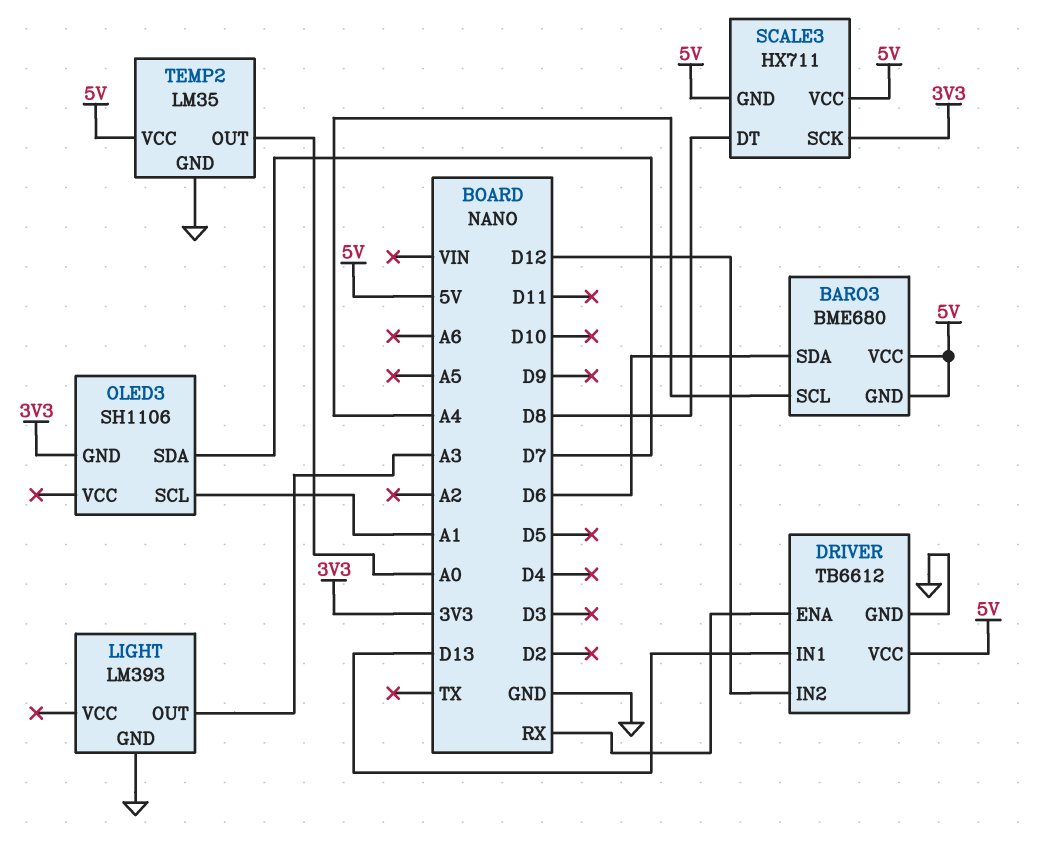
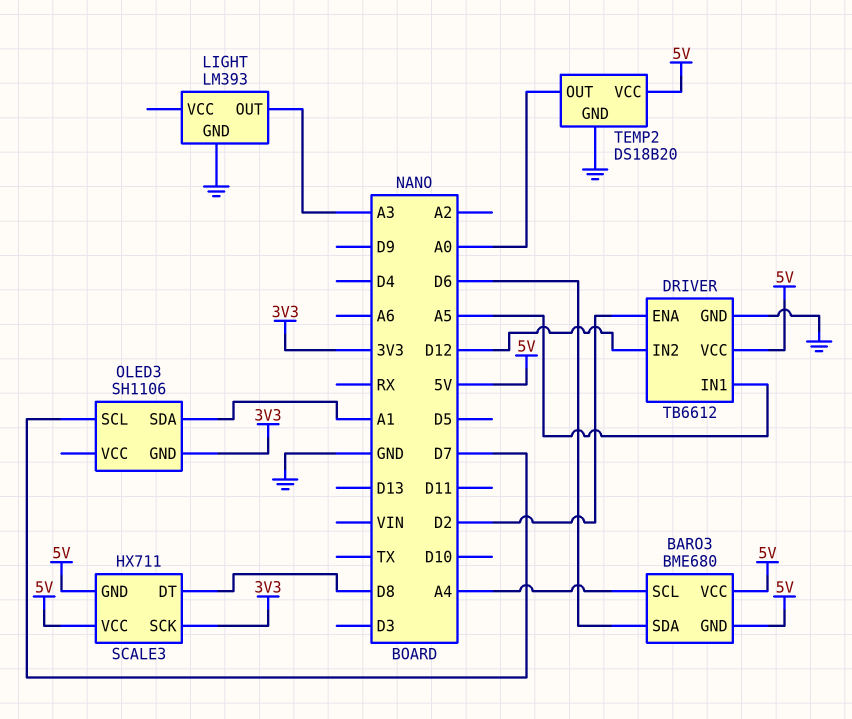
DRIVER pin ENA: RX -> D2
DRIVER pin IN1: D13 -> A5
OLED3 pin SCL: A1 -> D7
OLED3 pin SDA: D7 -> A1
TEMP2: LM35 -> DS18B20

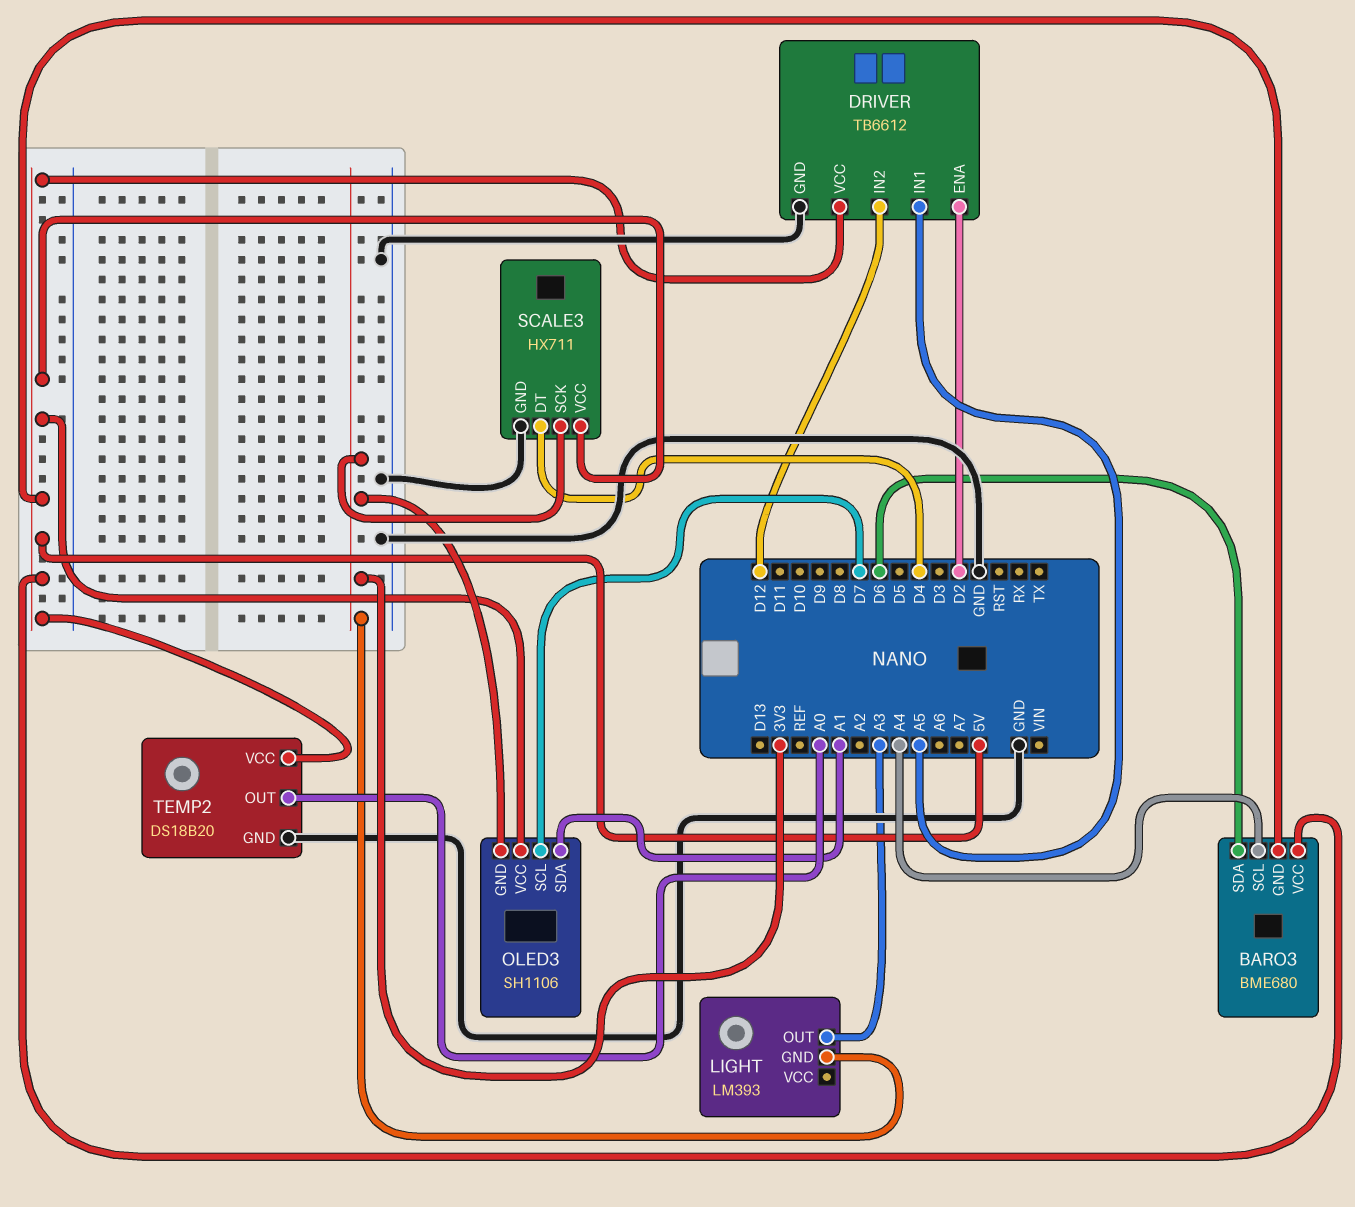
LIGHT pin GND: GND -> 3V3
OLED3 pin VCC: none -> 5V
SCALE3 pin DT: D8 -> D4
SCALE3 pin GND: 5V -> GND

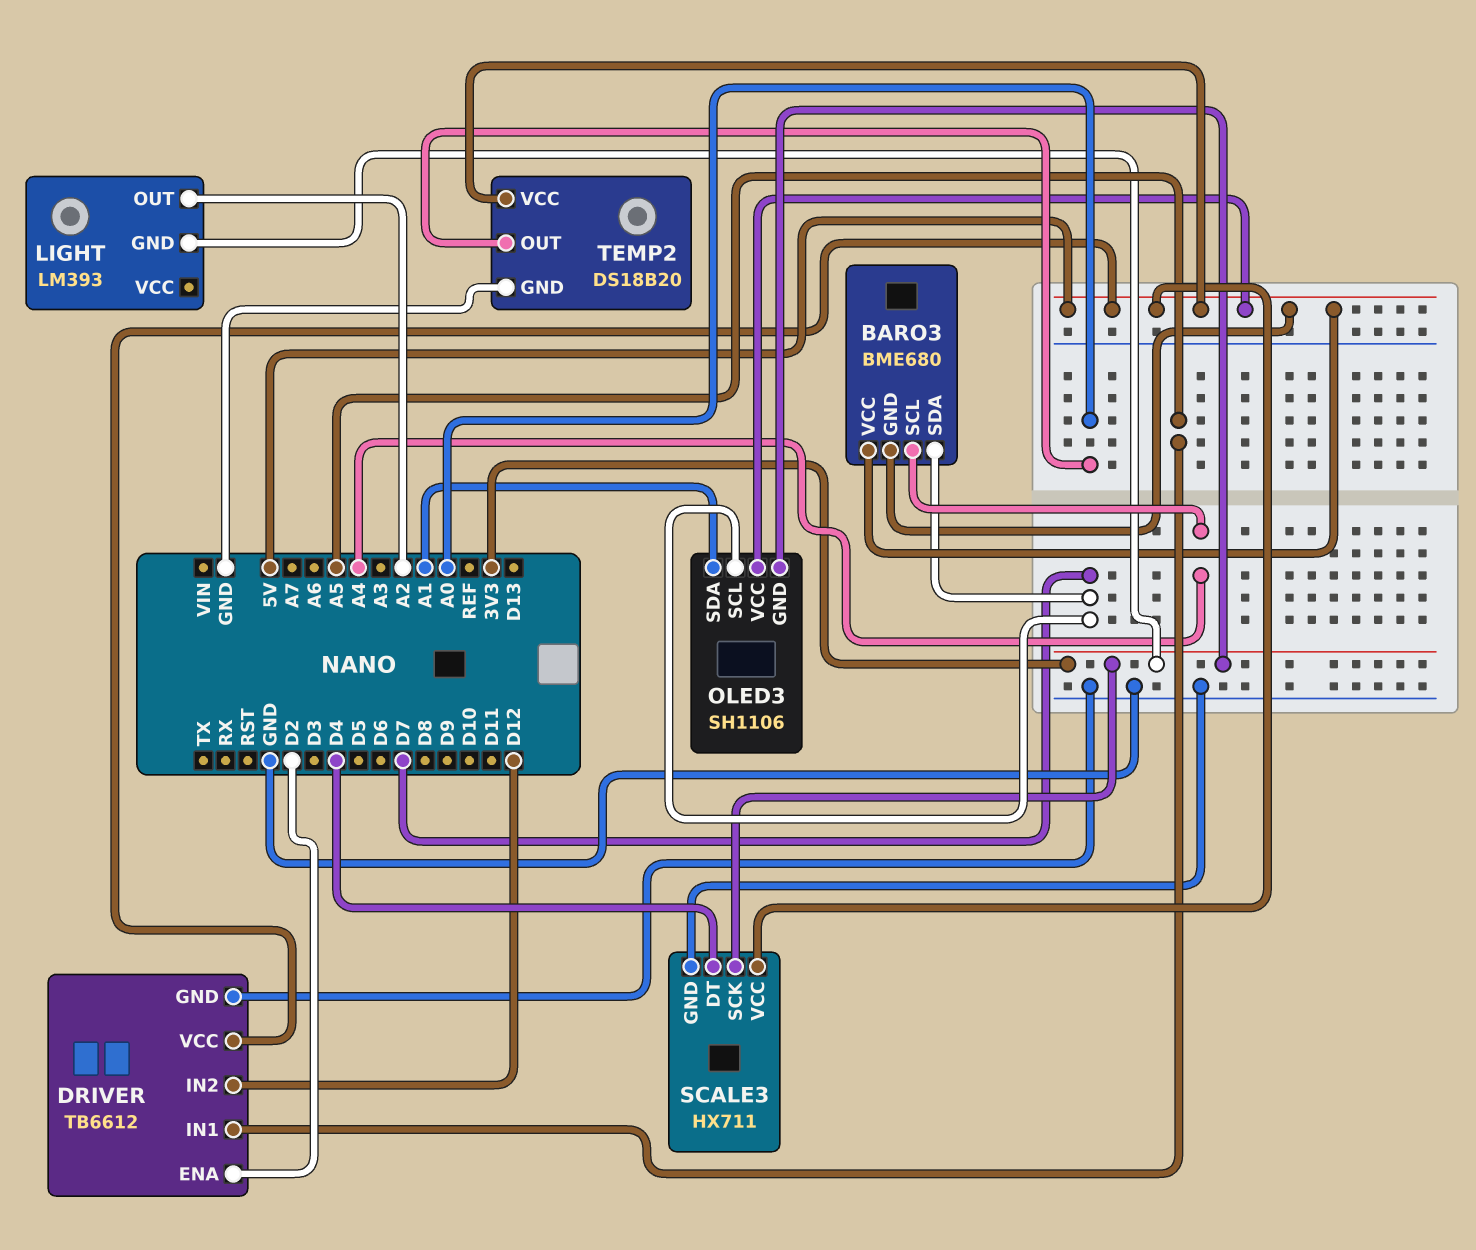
BARO3 pin SDA: D6 -> D7
LIGHT pin OUT: A3 -> A2

